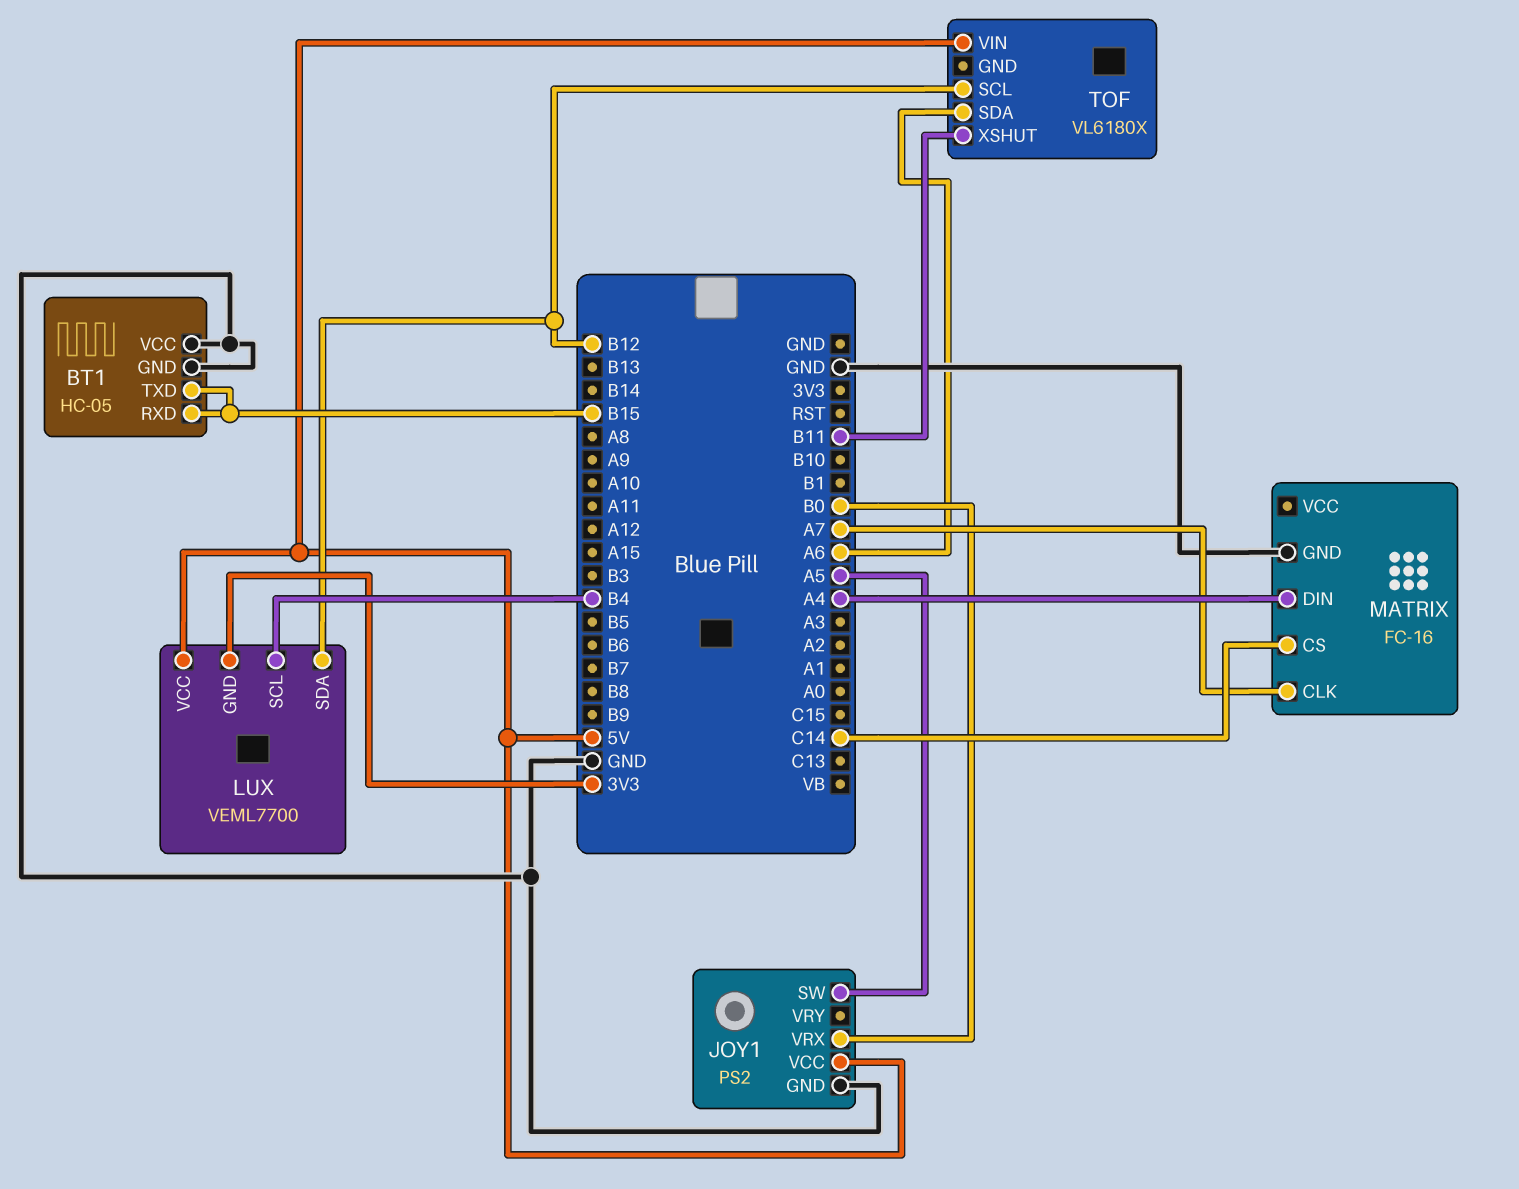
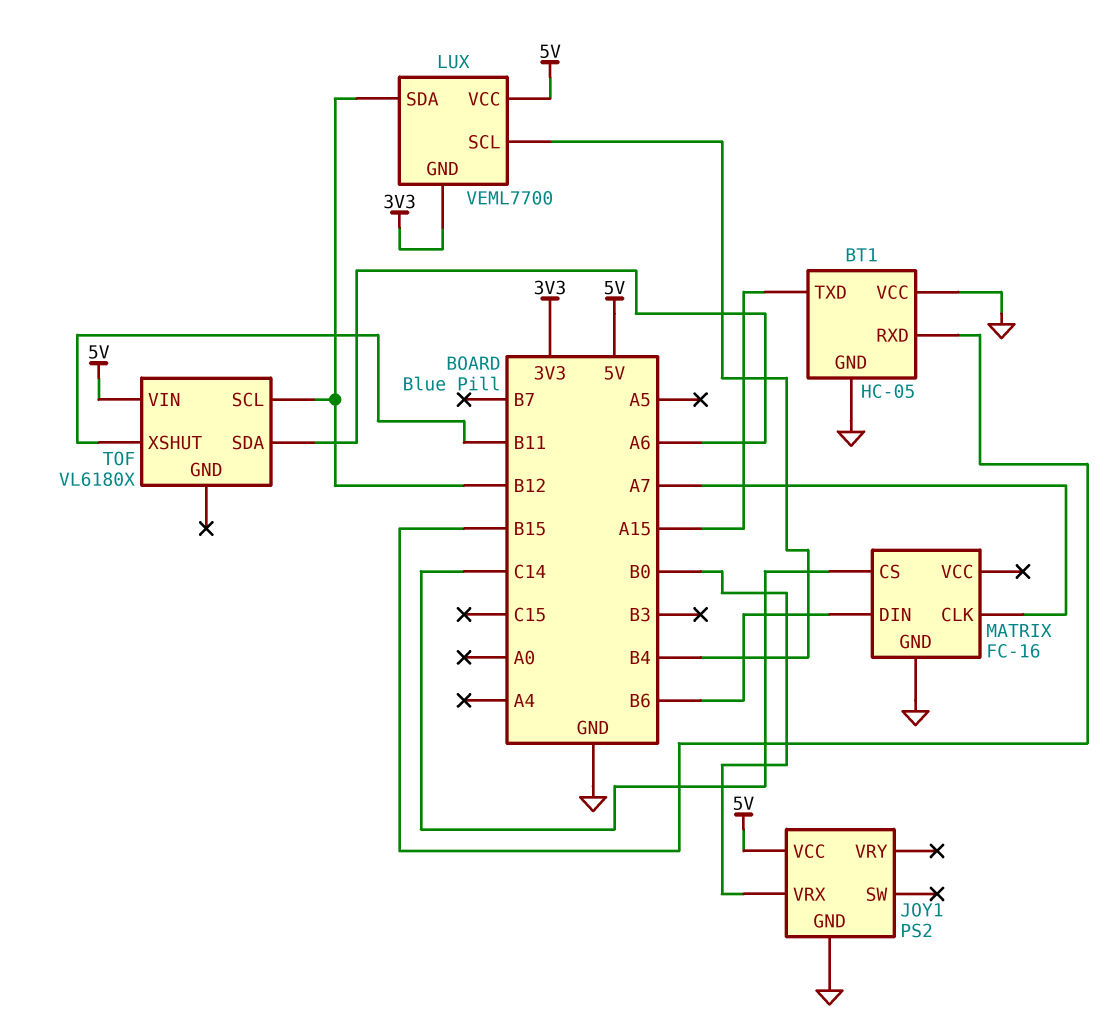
BT1 pin TXD: B15 -> A15
JOY1 pin SW: A5 -> none
MATRIX pin DIN: A4 -> B6

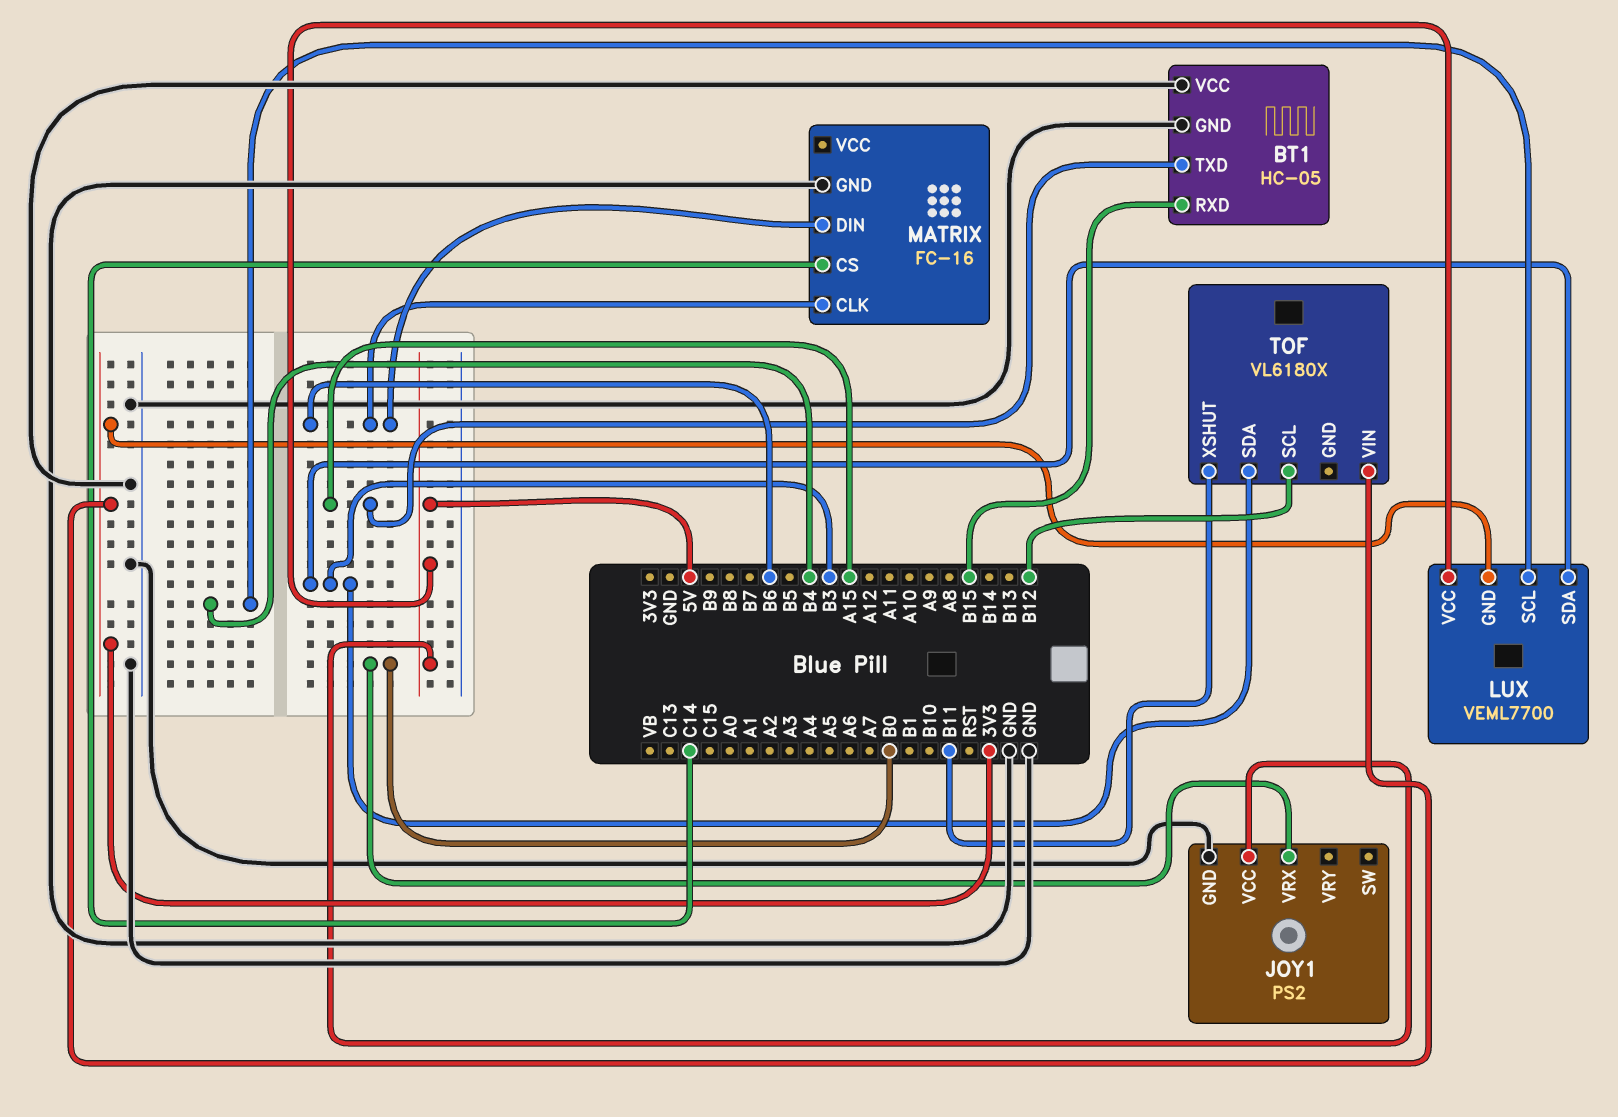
LUX pin SDA: B12 -> B3
MATRIX pin CLK: A7 -> B6
TOF pin SDA: A6 -> B3
TOF pin VIN: 5V -> 3V3

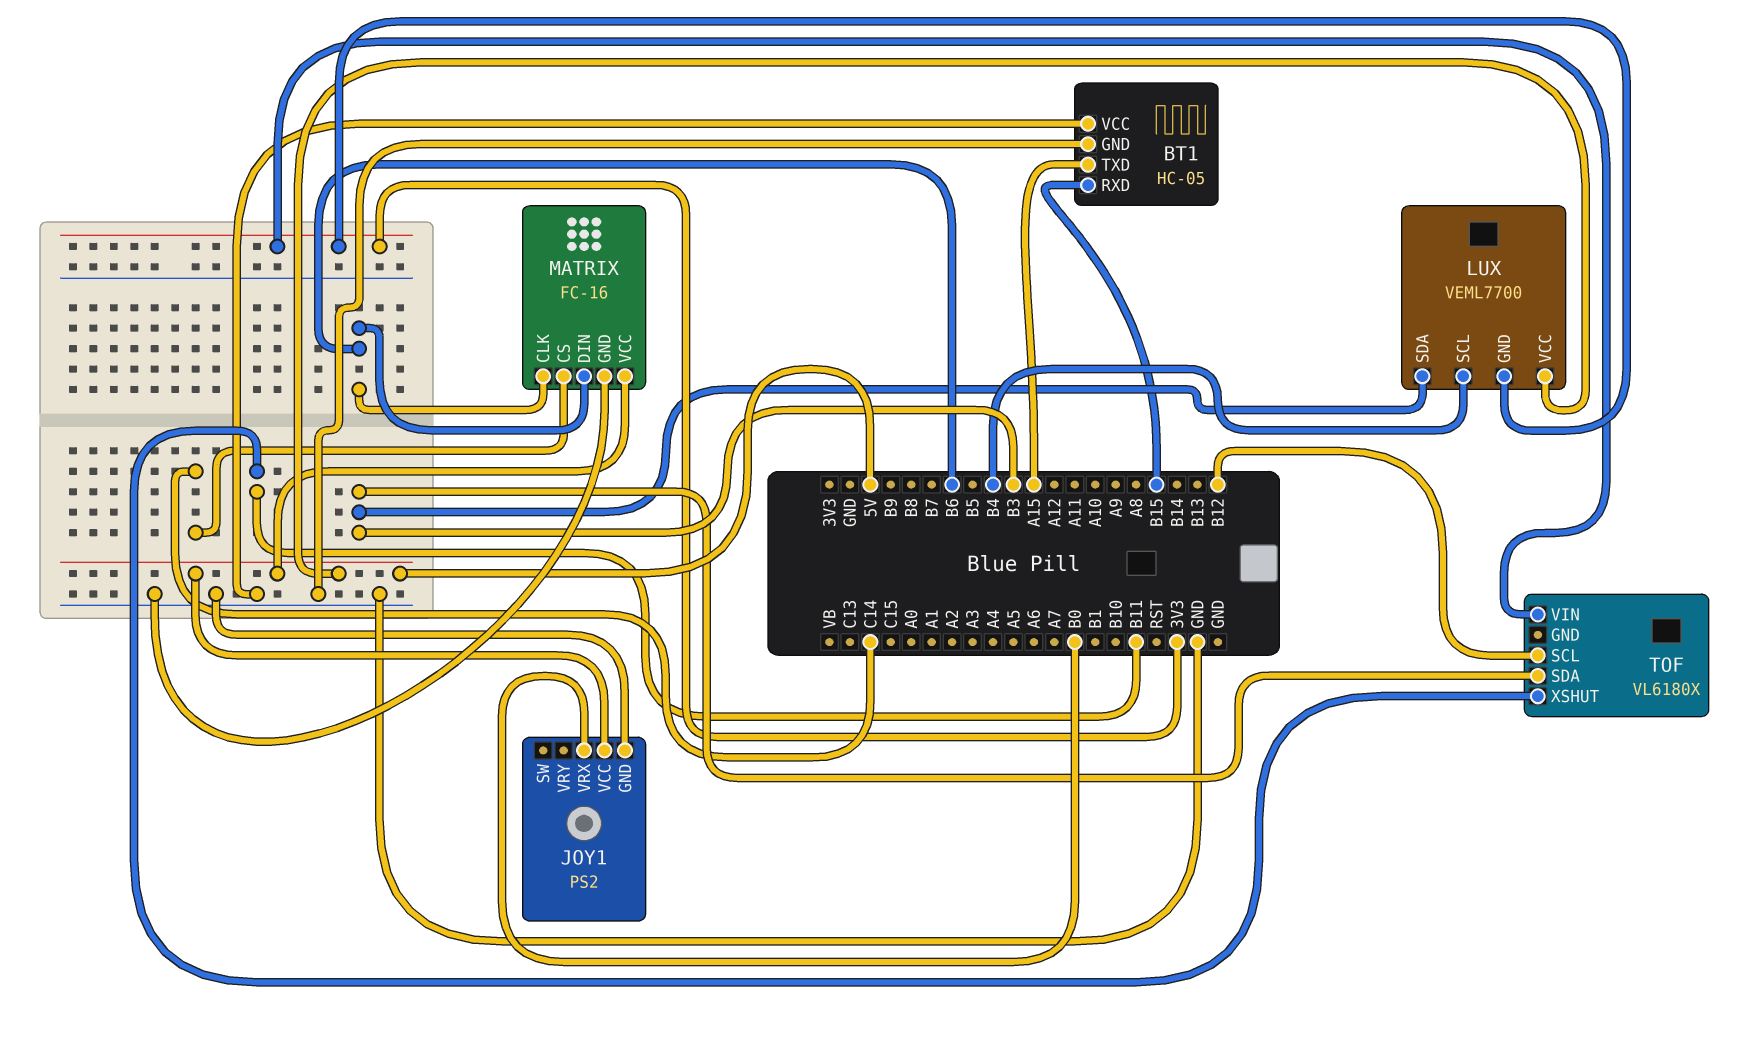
MATRIX pin VCC: none -> 5V

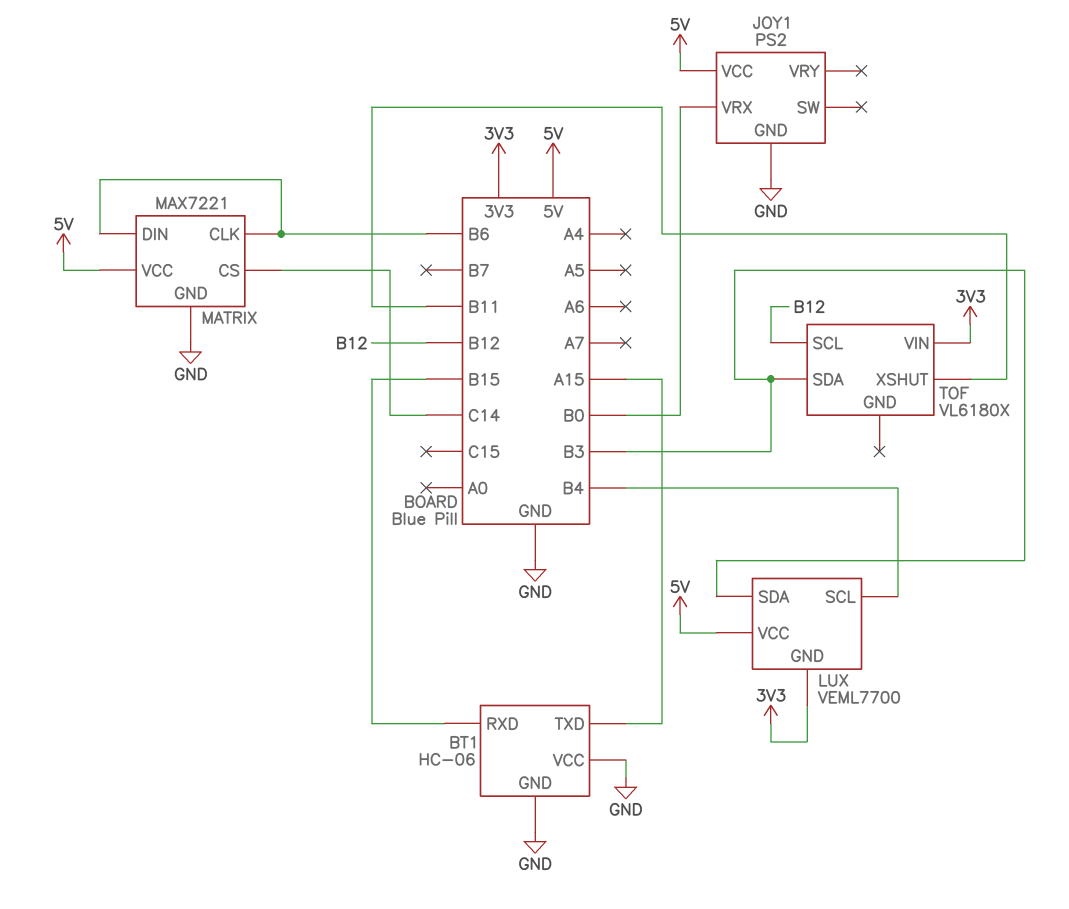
BT1: HC-05 -> HC-06
MATRIX: FC-16 -> MAX7221

